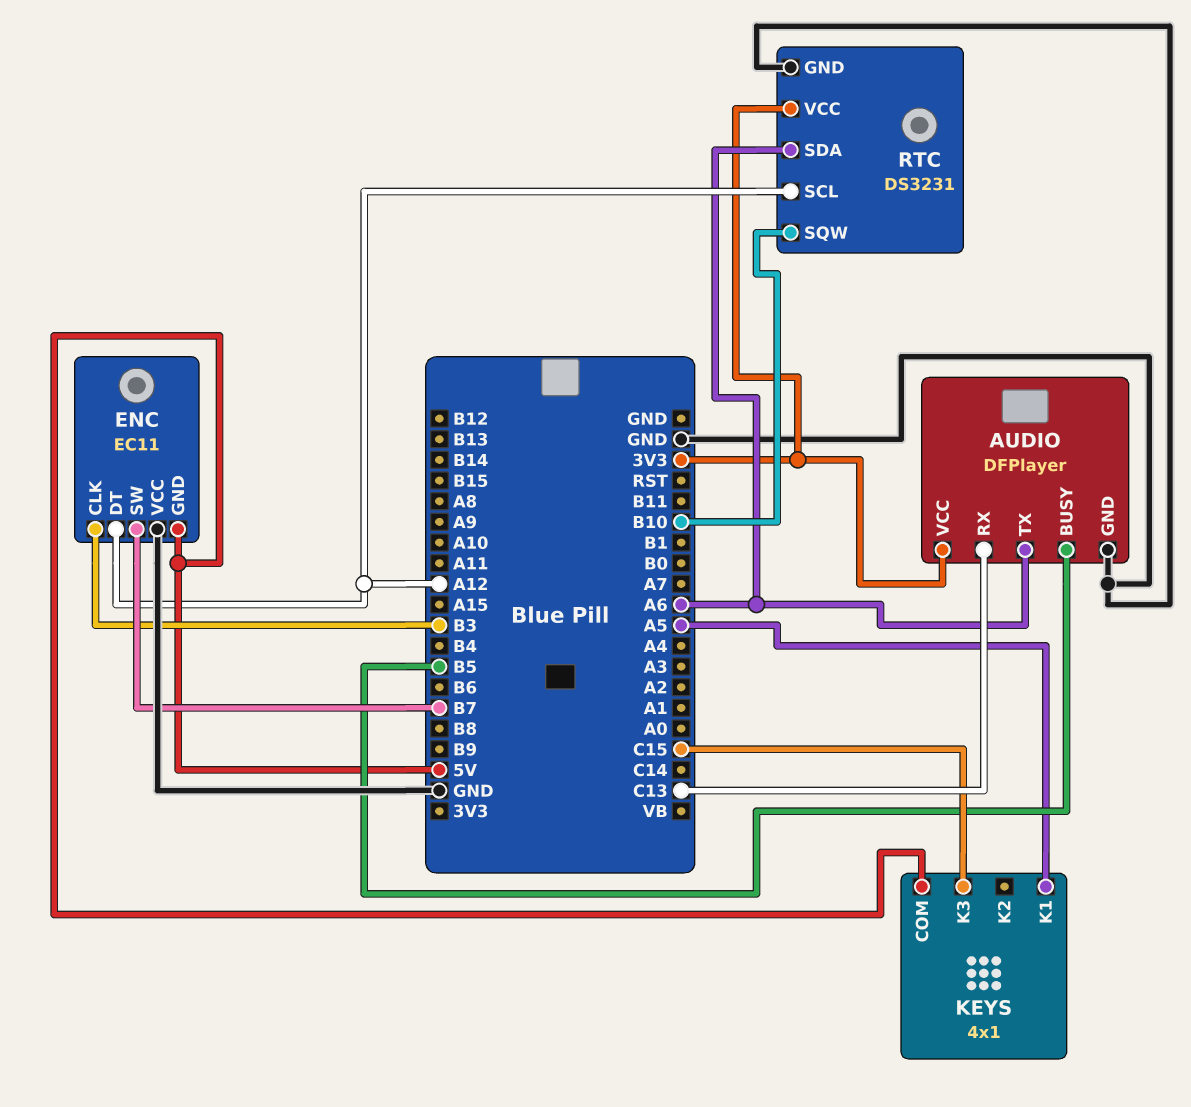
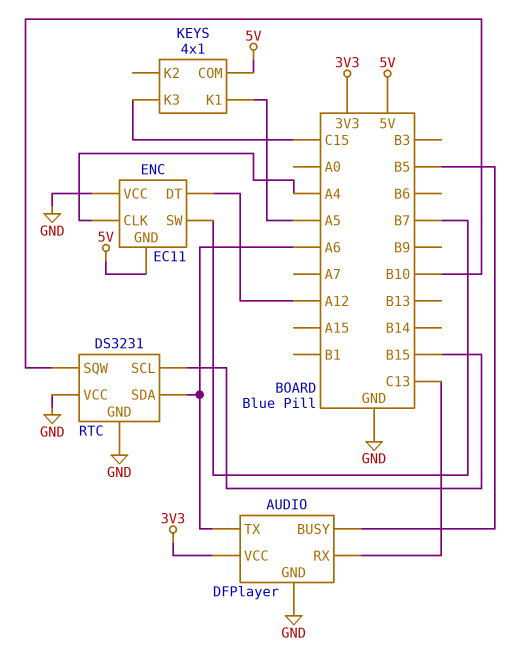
ENC pin CLK: B3 -> A4
RTC pin SCL: A12 -> B15
RTC pin VCC: 3V3 -> GND

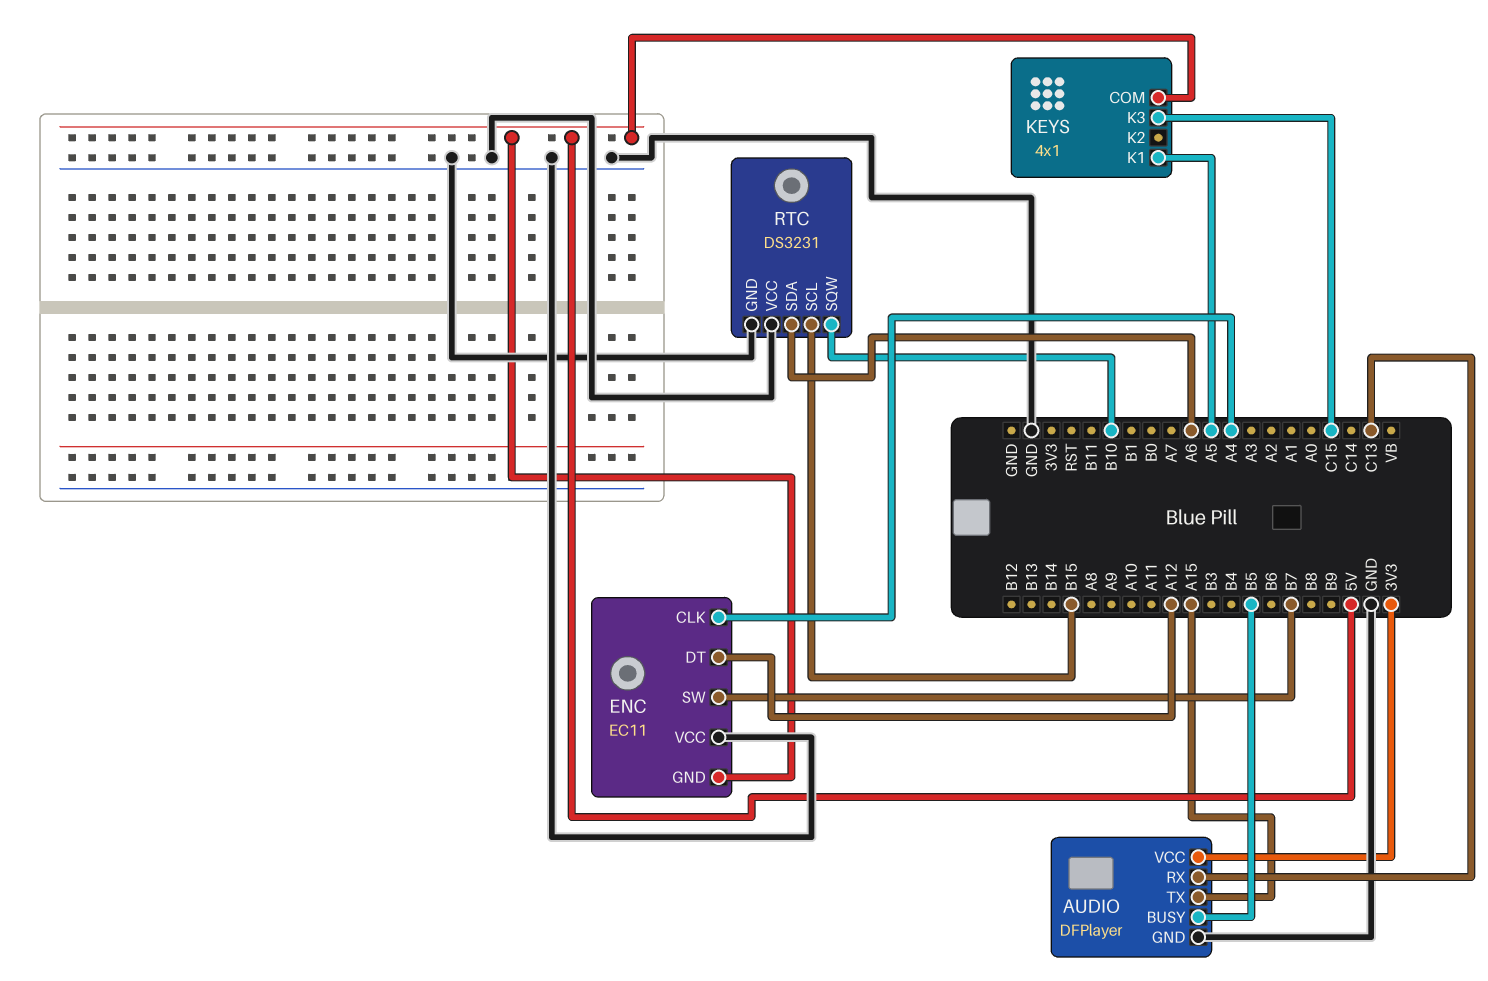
AUDIO pin TX: A6 -> A15

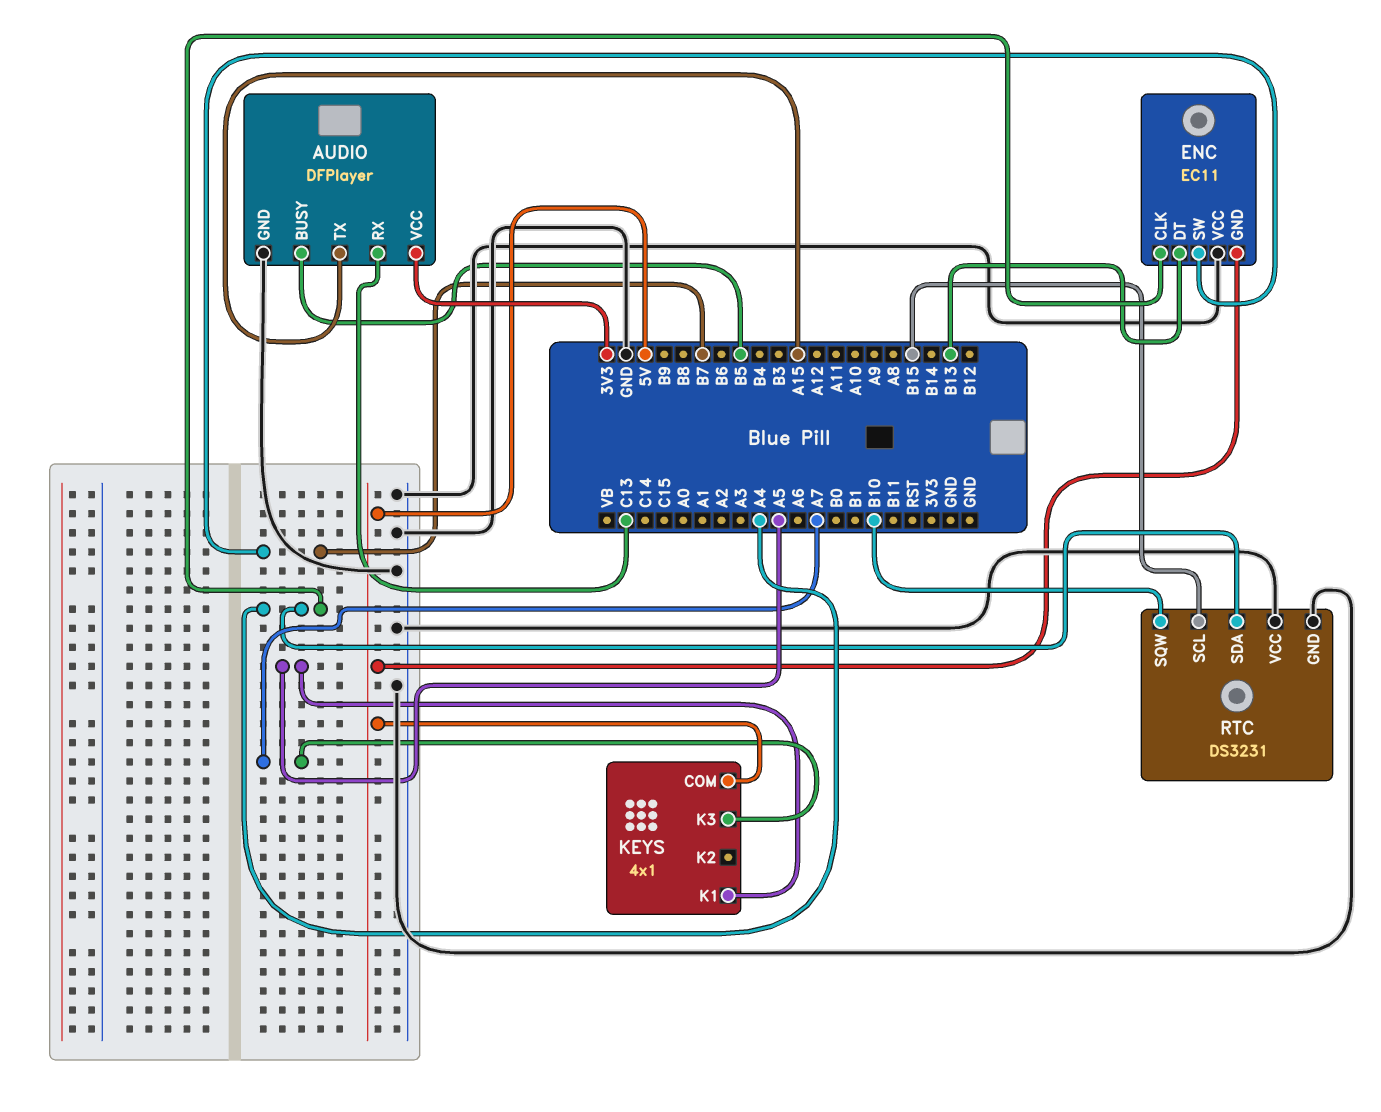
ENC pin DT: A12 -> B13
KEYS pin K3: C15 -> A7
RTC pin SDA: A6 -> A4

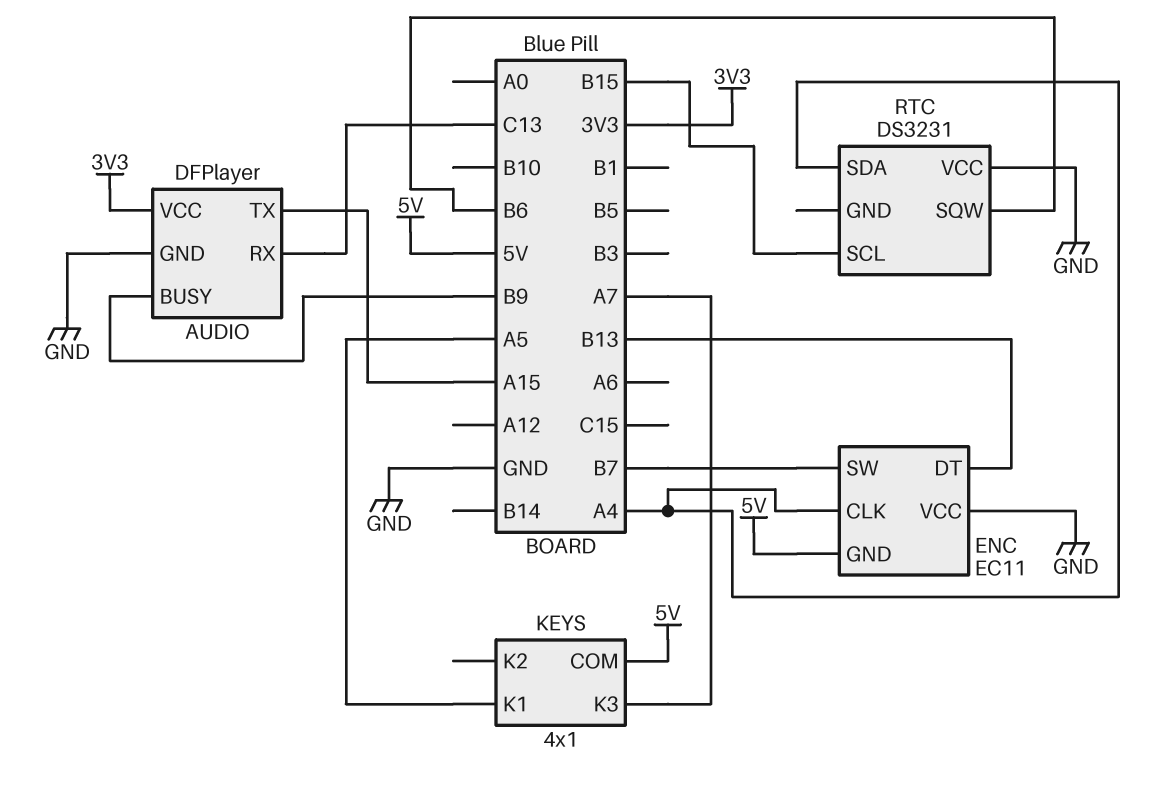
AUDIO pin BUSY: B5 -> B9
RTC pin GND: GND -> none
RTC pin SQW: B10 -> B6

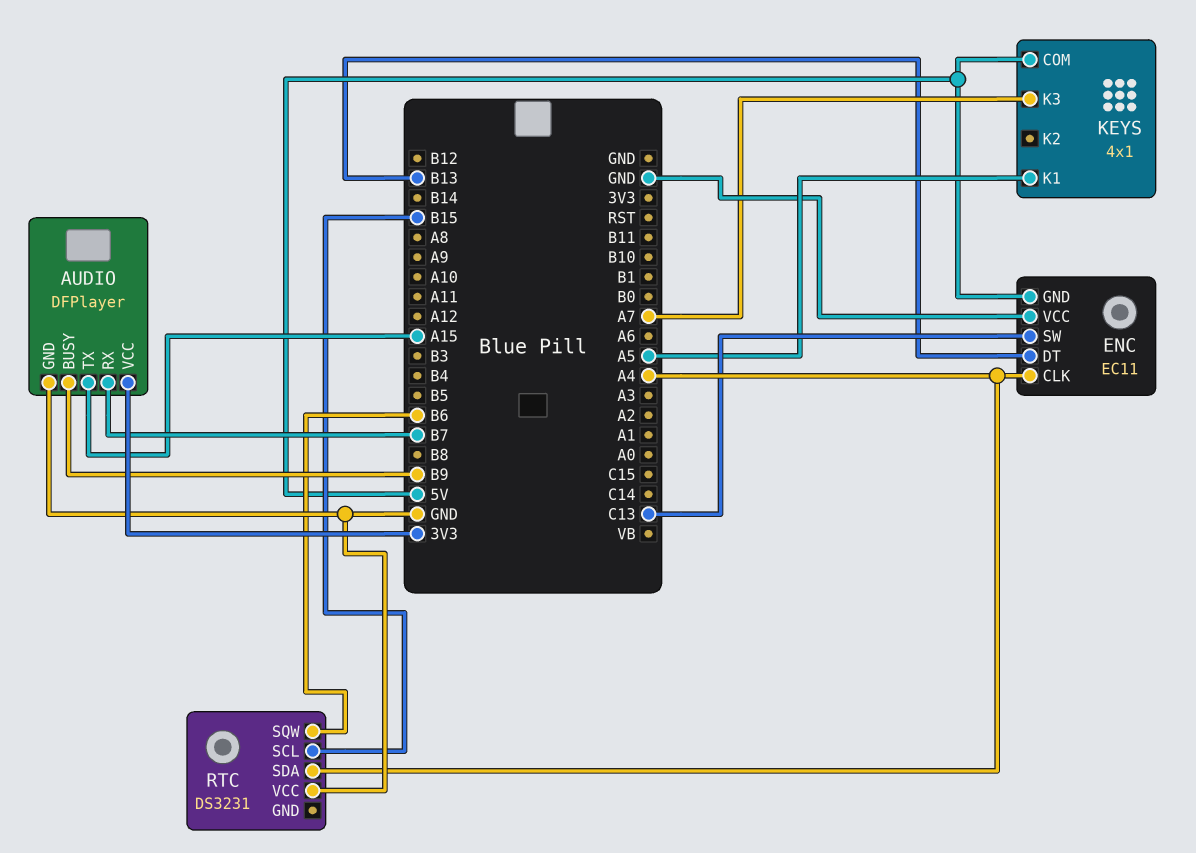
AUDIO pin RX: C13 -> B7
ENC pin SW: B7 -> C13

